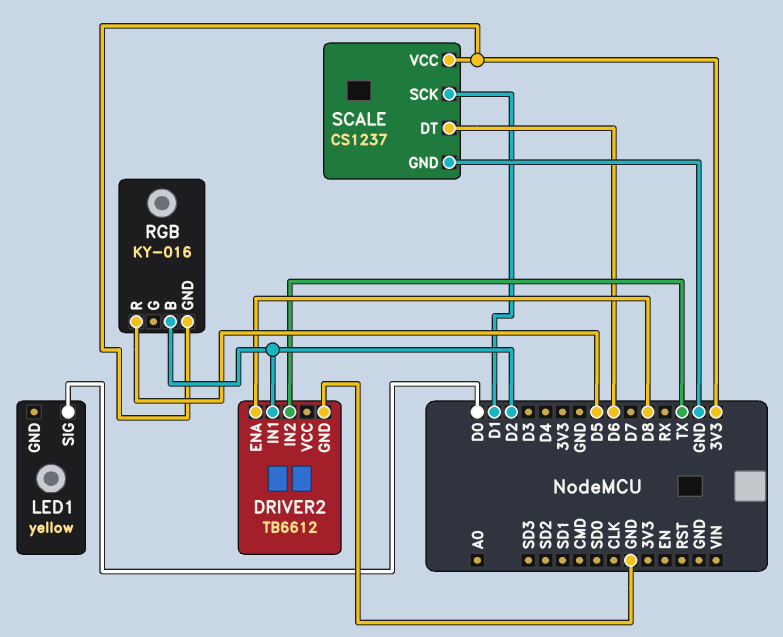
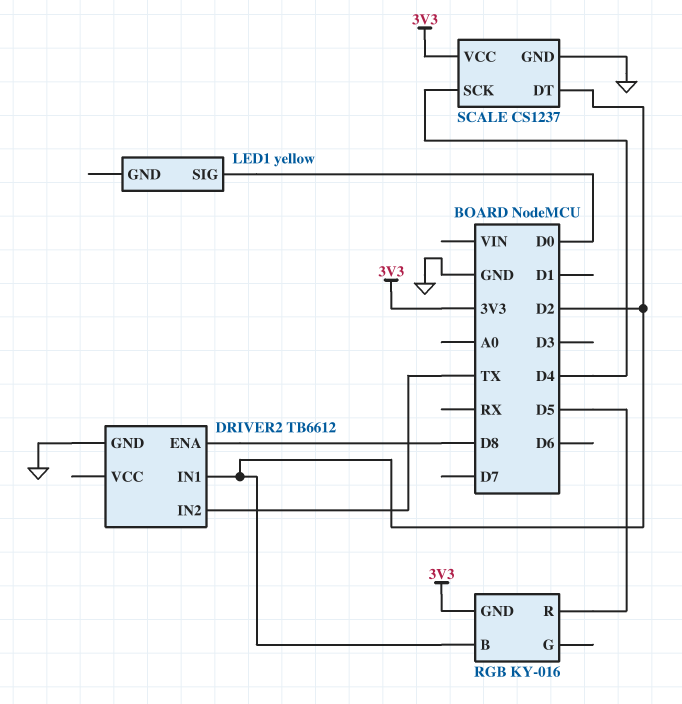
SCALE pin DT: D6 -> D2
SCALE pin SCK: D1 -> D4

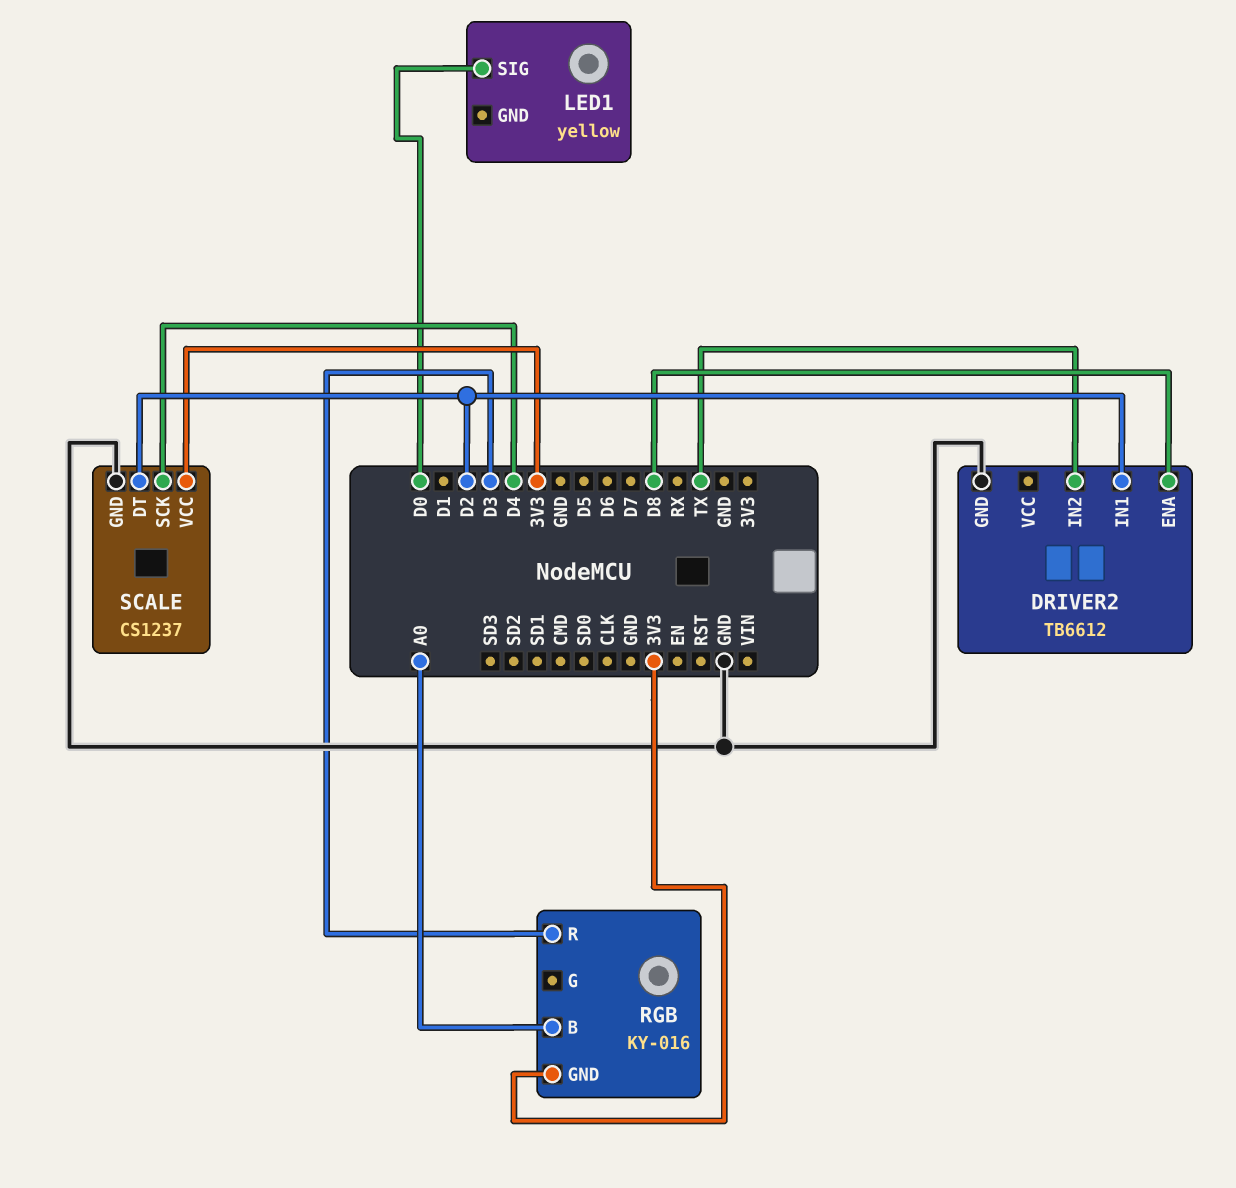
RGB pin B: D2 -> A0
RGB pin R: D5 -> D3

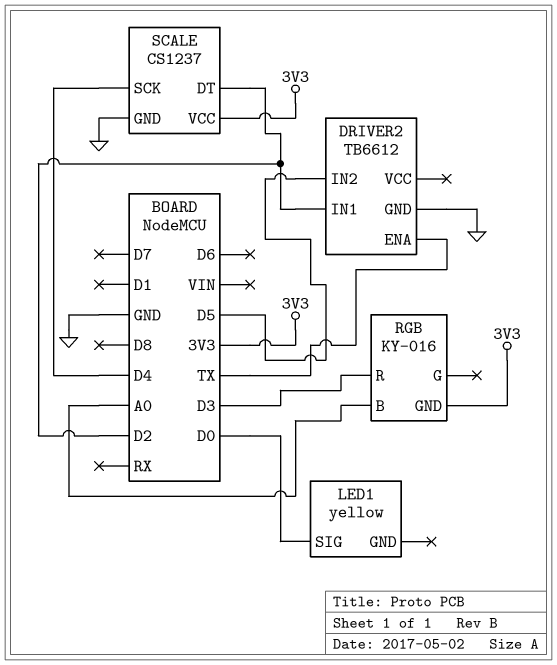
DRIVER2 pin ENA: D8 -> TX
DRIVER2 pin IN2: TX -> D5

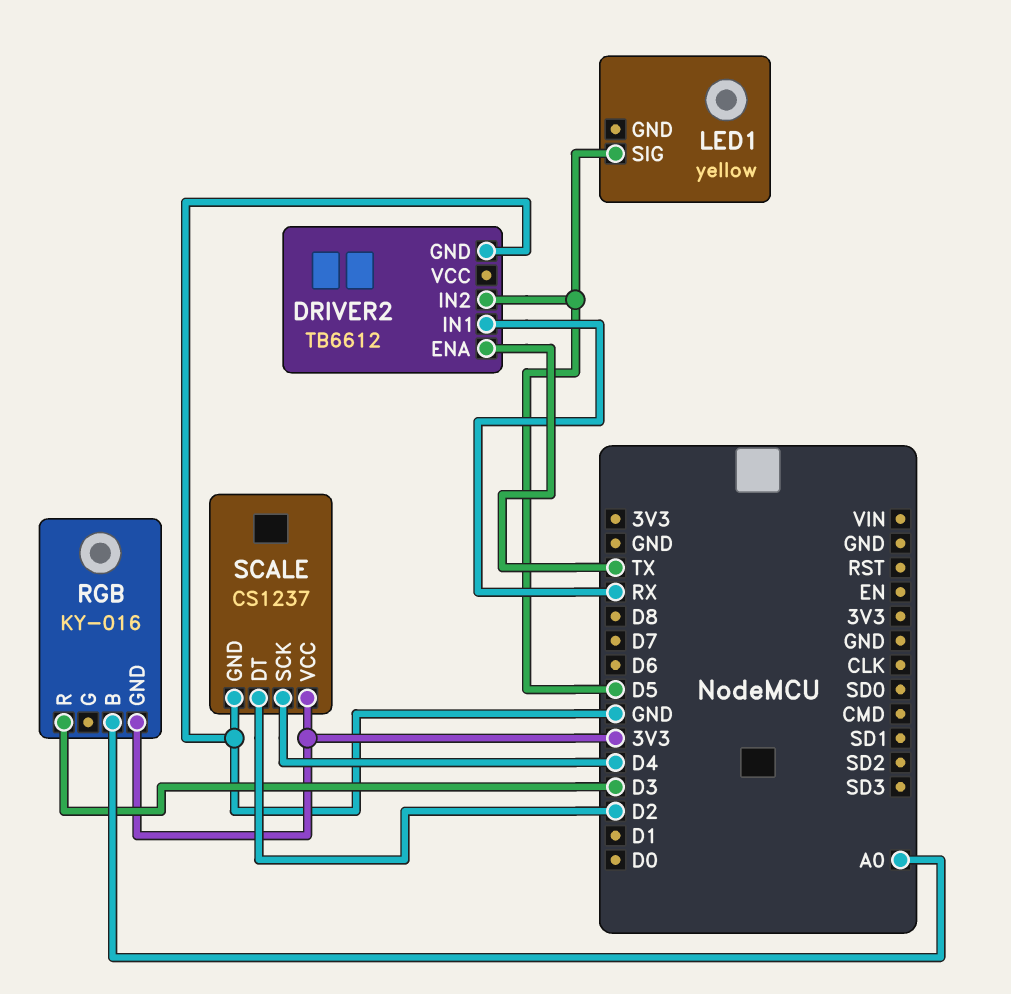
DRIVER2 pin IN1: D2 -> RX
LED1 pin SIG: D0 -> D5

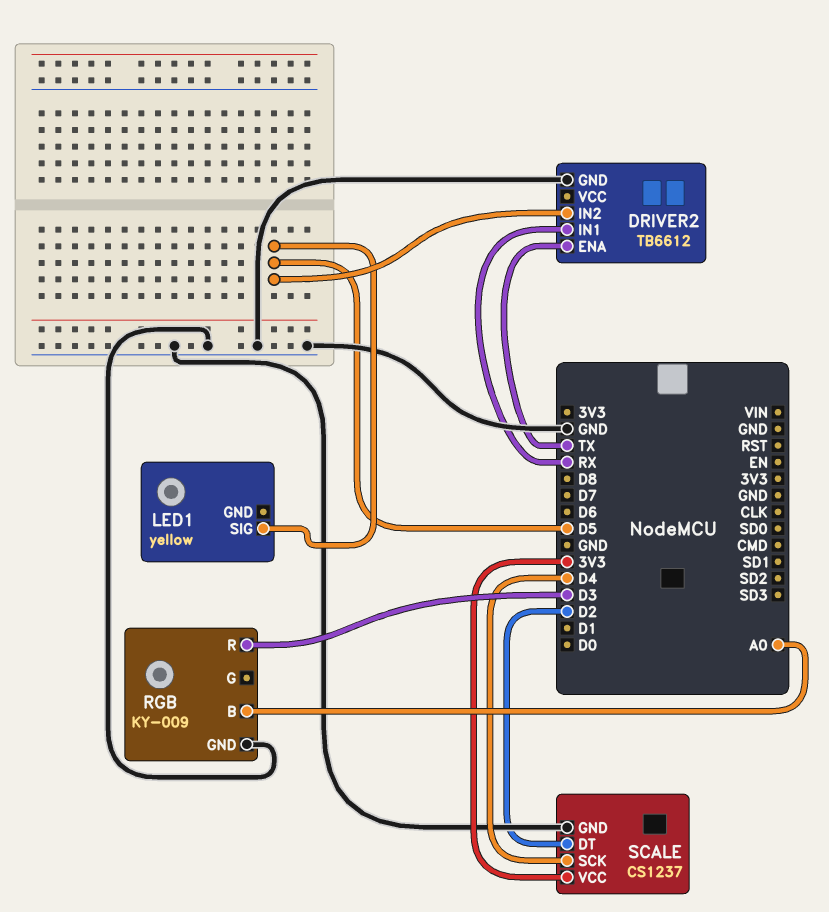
RGB: KY-016 -> KY-009
RGB pin GND: 3V3 -> GND

